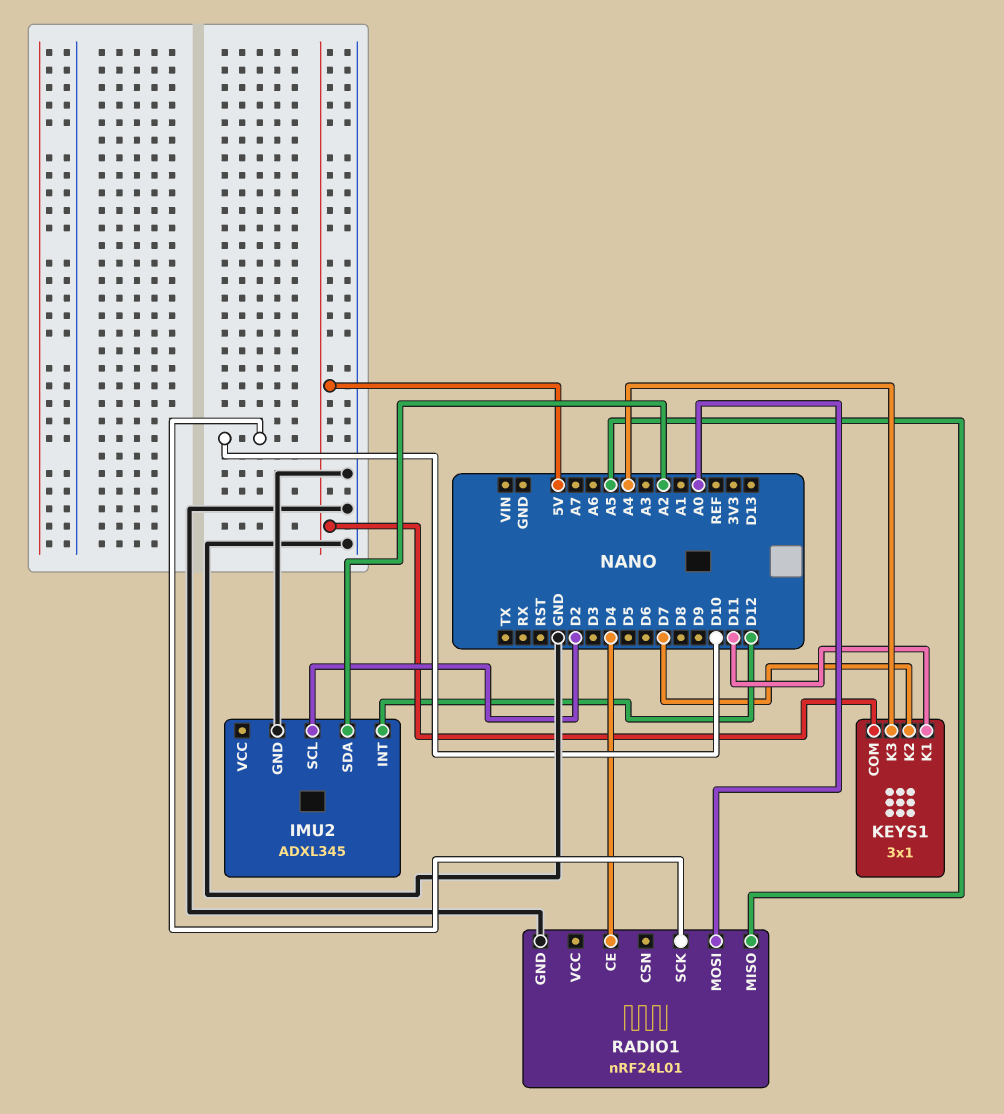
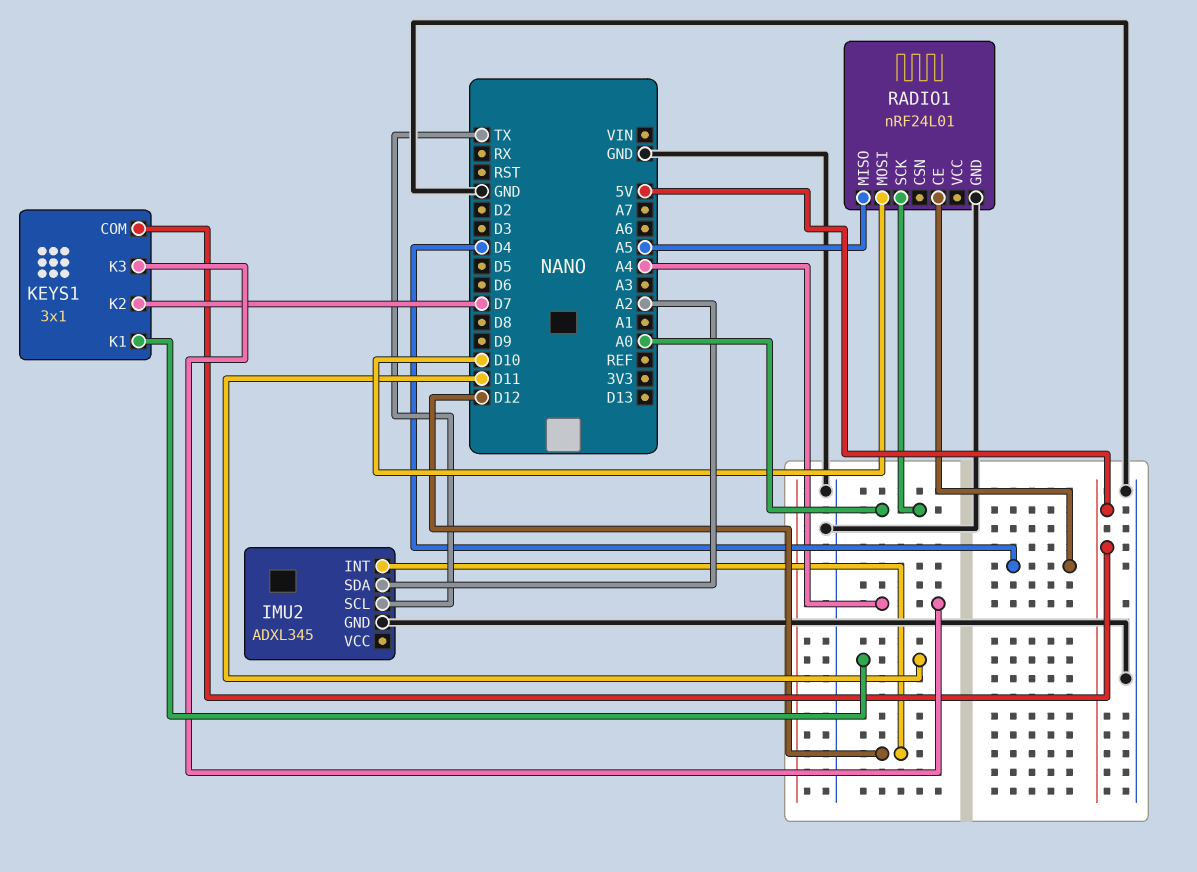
IMU2 pin SCL: D2 -> TX
RADIO1 pin MOSI: A0 -> D10
RADIO1 pin SCK: D10 -> A0

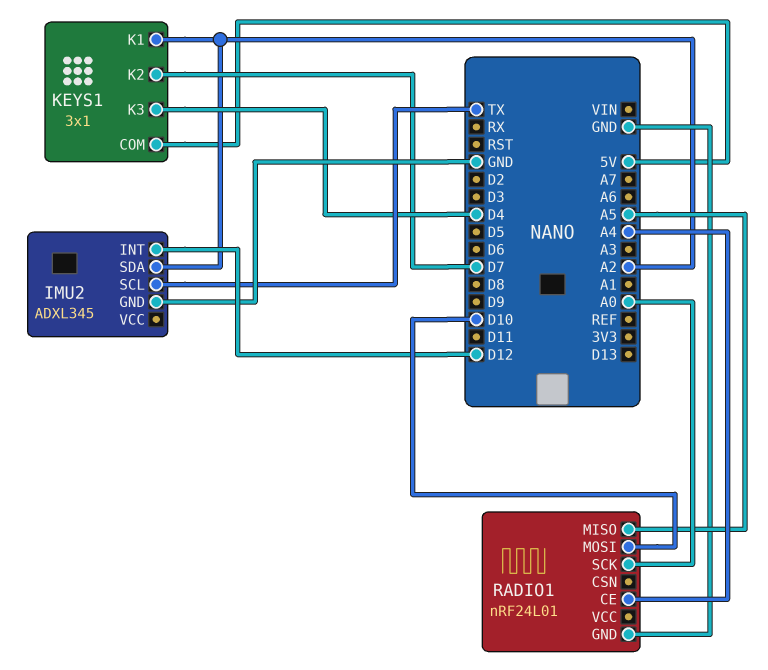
KEYS1 pin K1: D11 -> A2
KEYS1 pin K3: A4 -> D4
RADIO1 pin CE: D4 -> A4

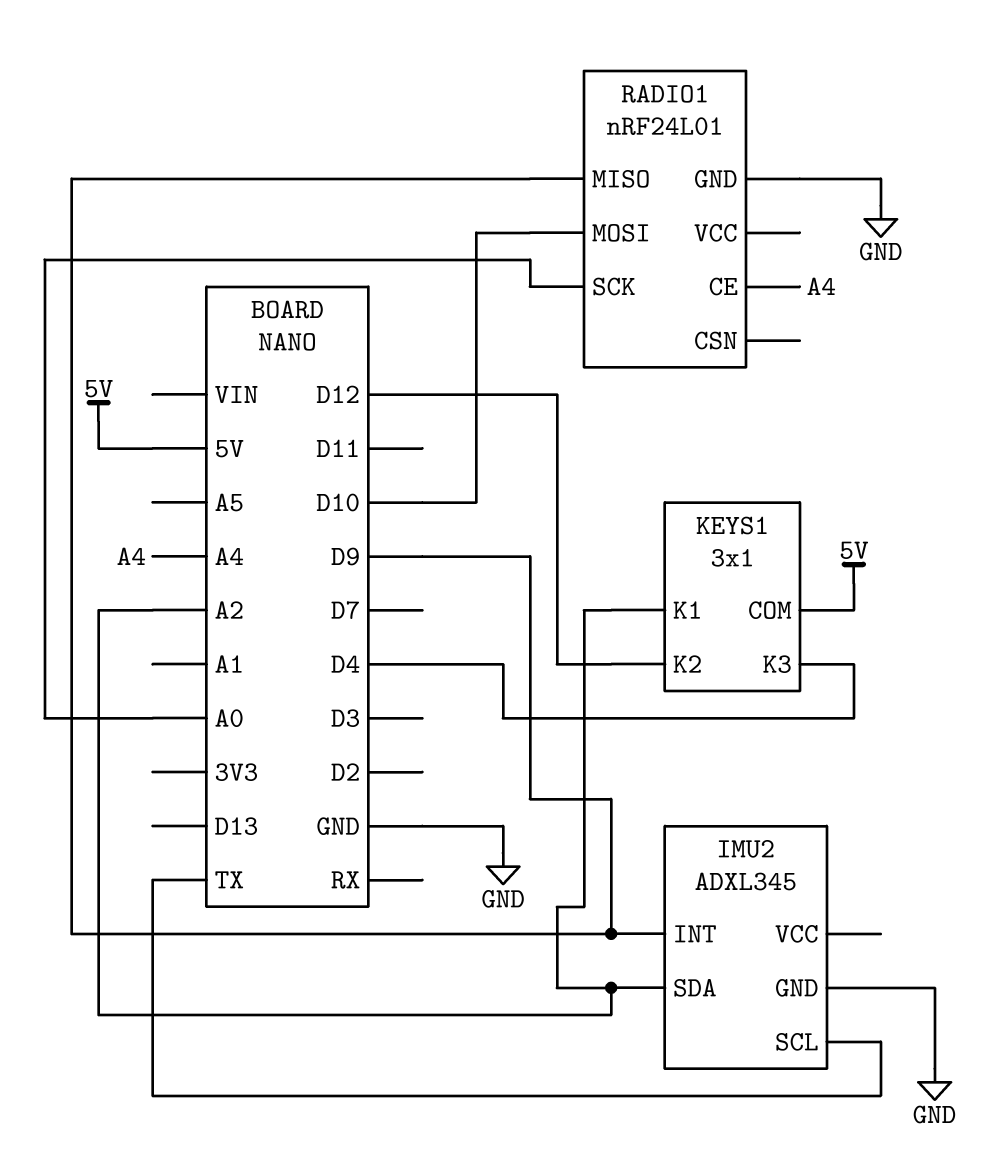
IMU2 pin INT: D12 -> D9
KEYS1 pin K2: D7 -> D12
RADIO1 pin MISO: A5 -> D9

